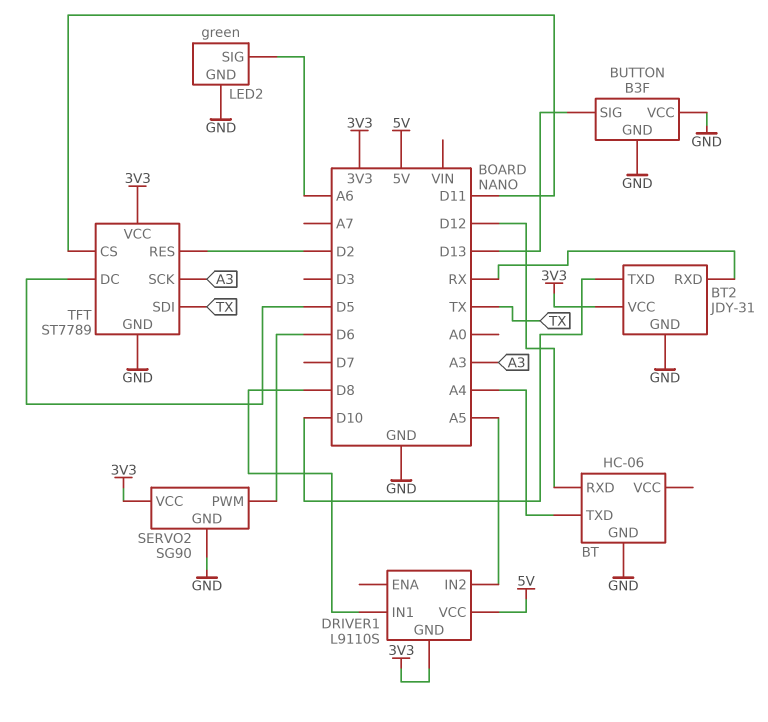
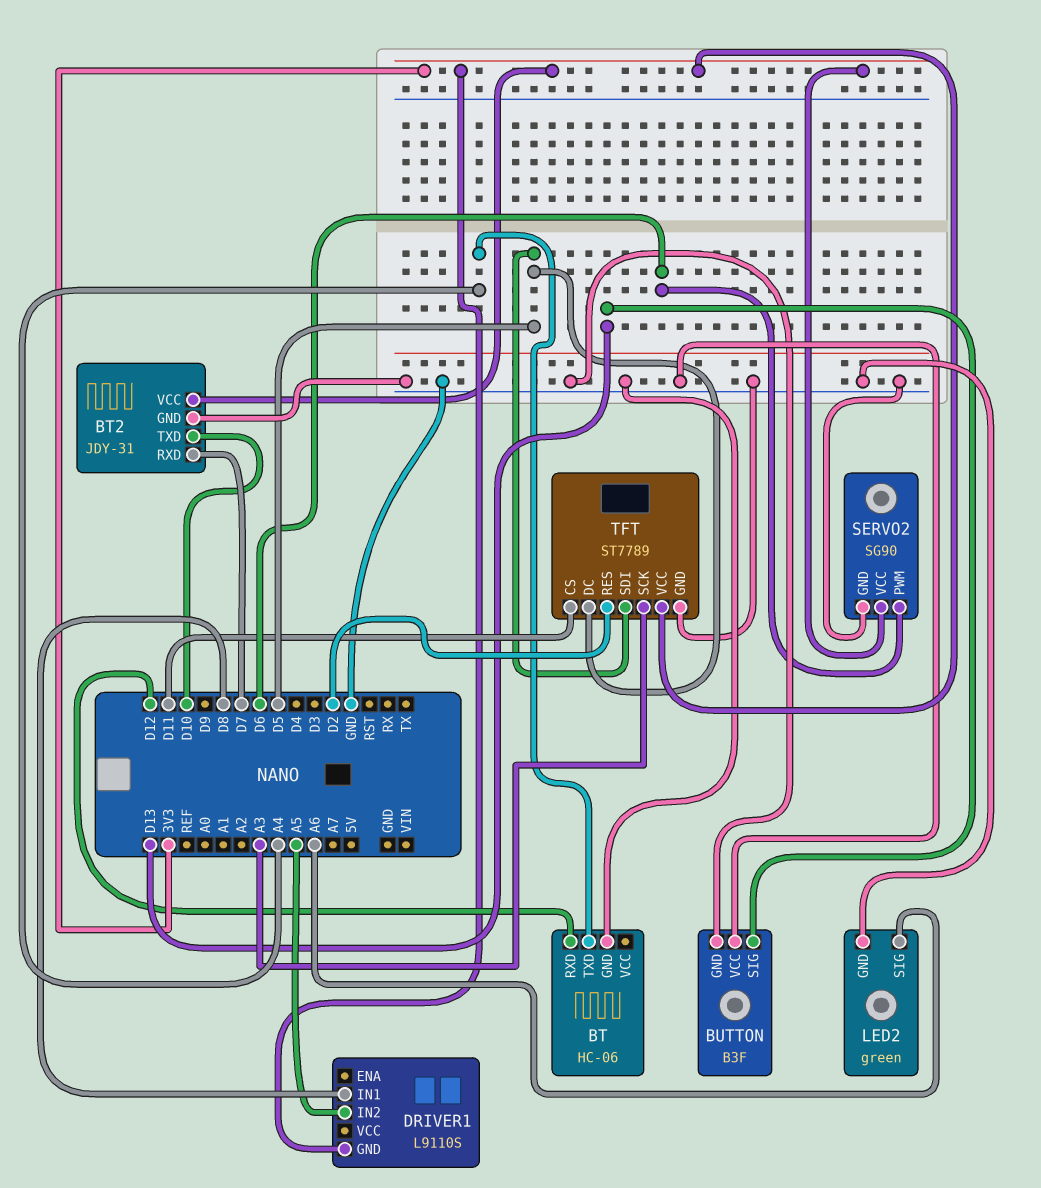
BT2 pin RXD: RX -> D7
DRIVER1 pin VCC: 5V -> none
TFT pin SDI: TX -> D5

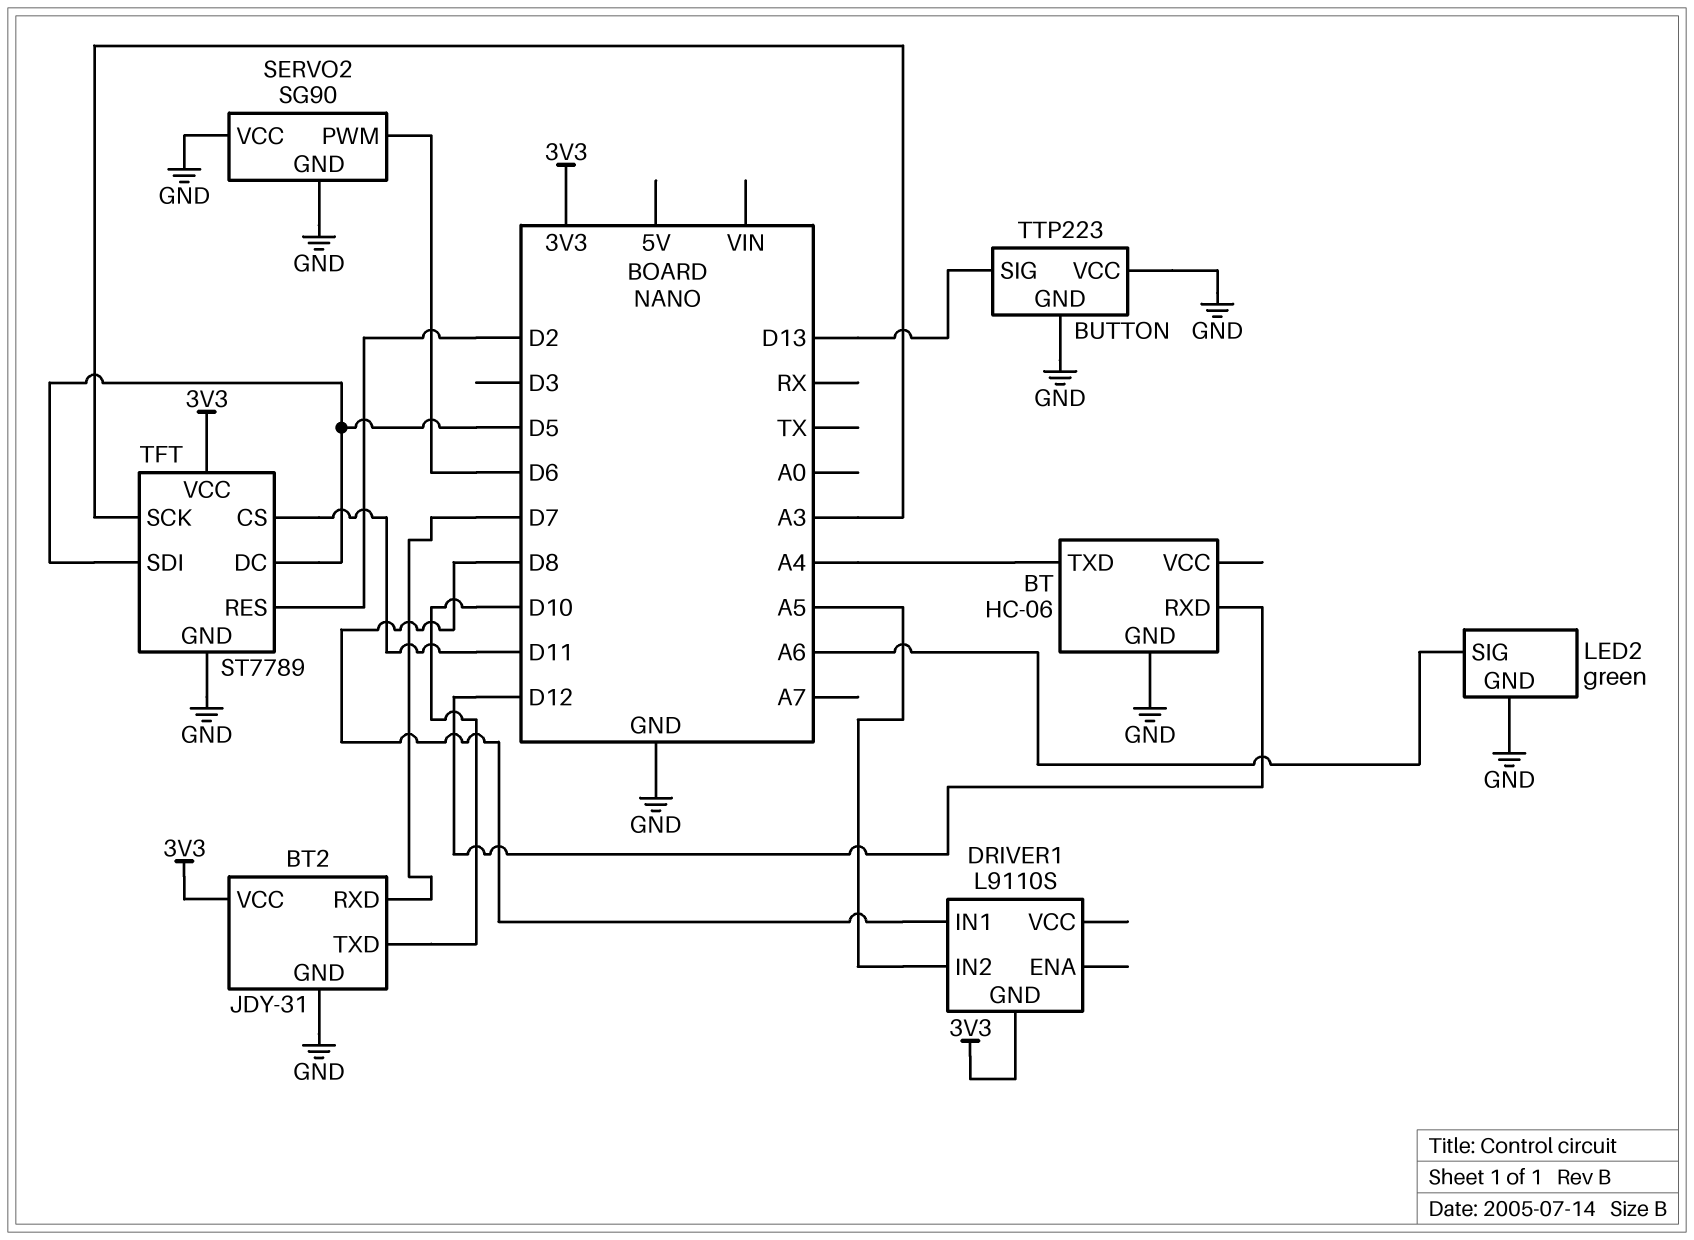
BUTTON: B3F -> TTP223
SERVO2 pin VCC: 3V3 -> GND

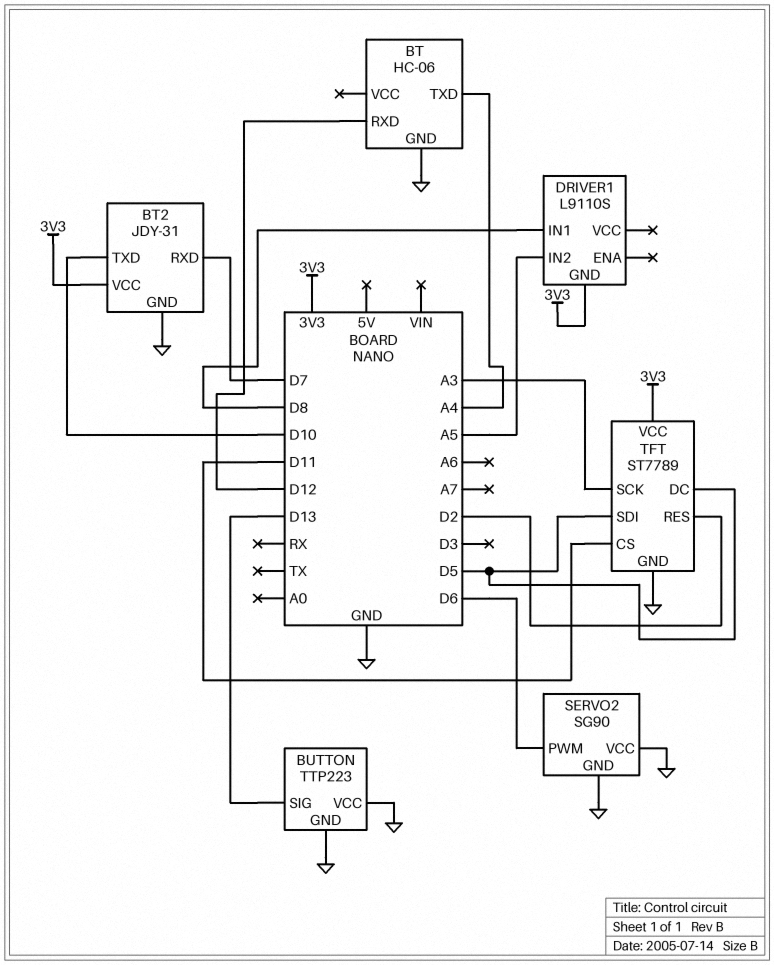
LED2: green -> none
LED2 pin GND: GND -> none
LED2 pin SIG: A6 -> none

